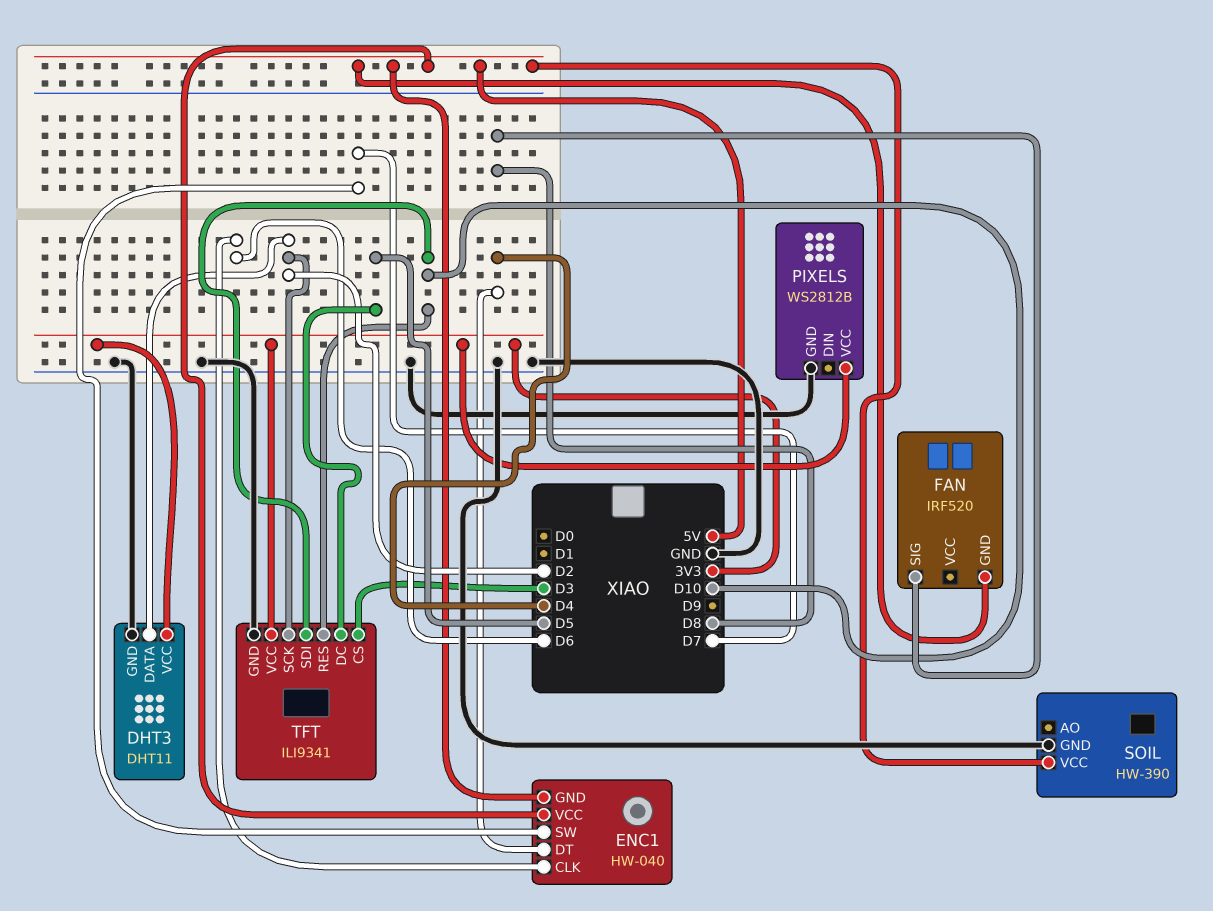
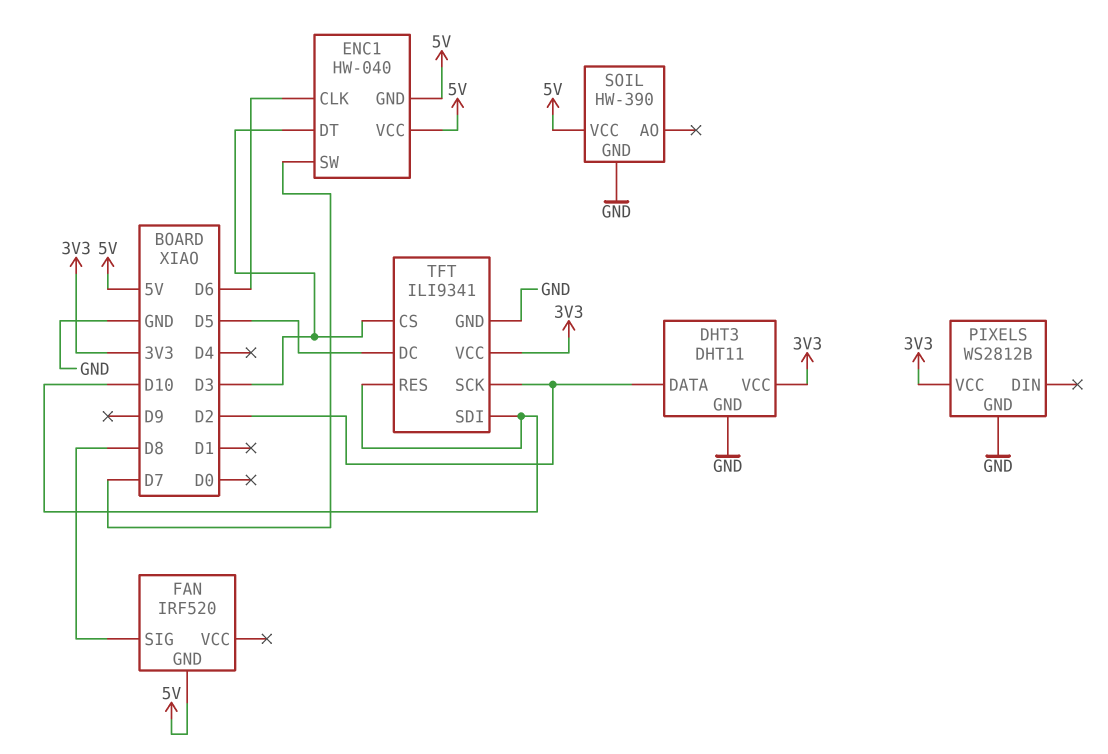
ENC1 pin DT: D4 -> D3

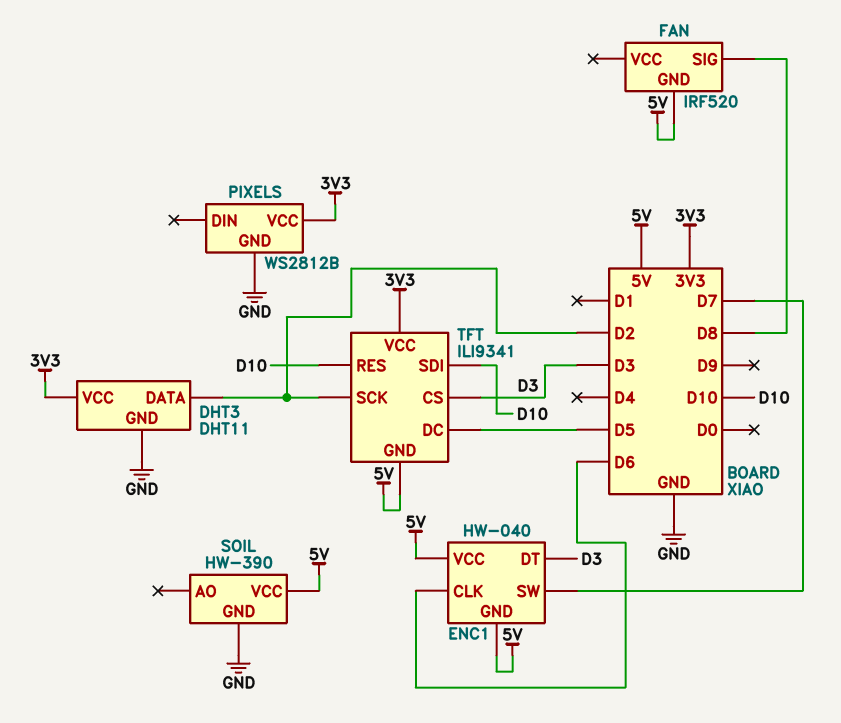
TFT pin GND: GND -> 5V

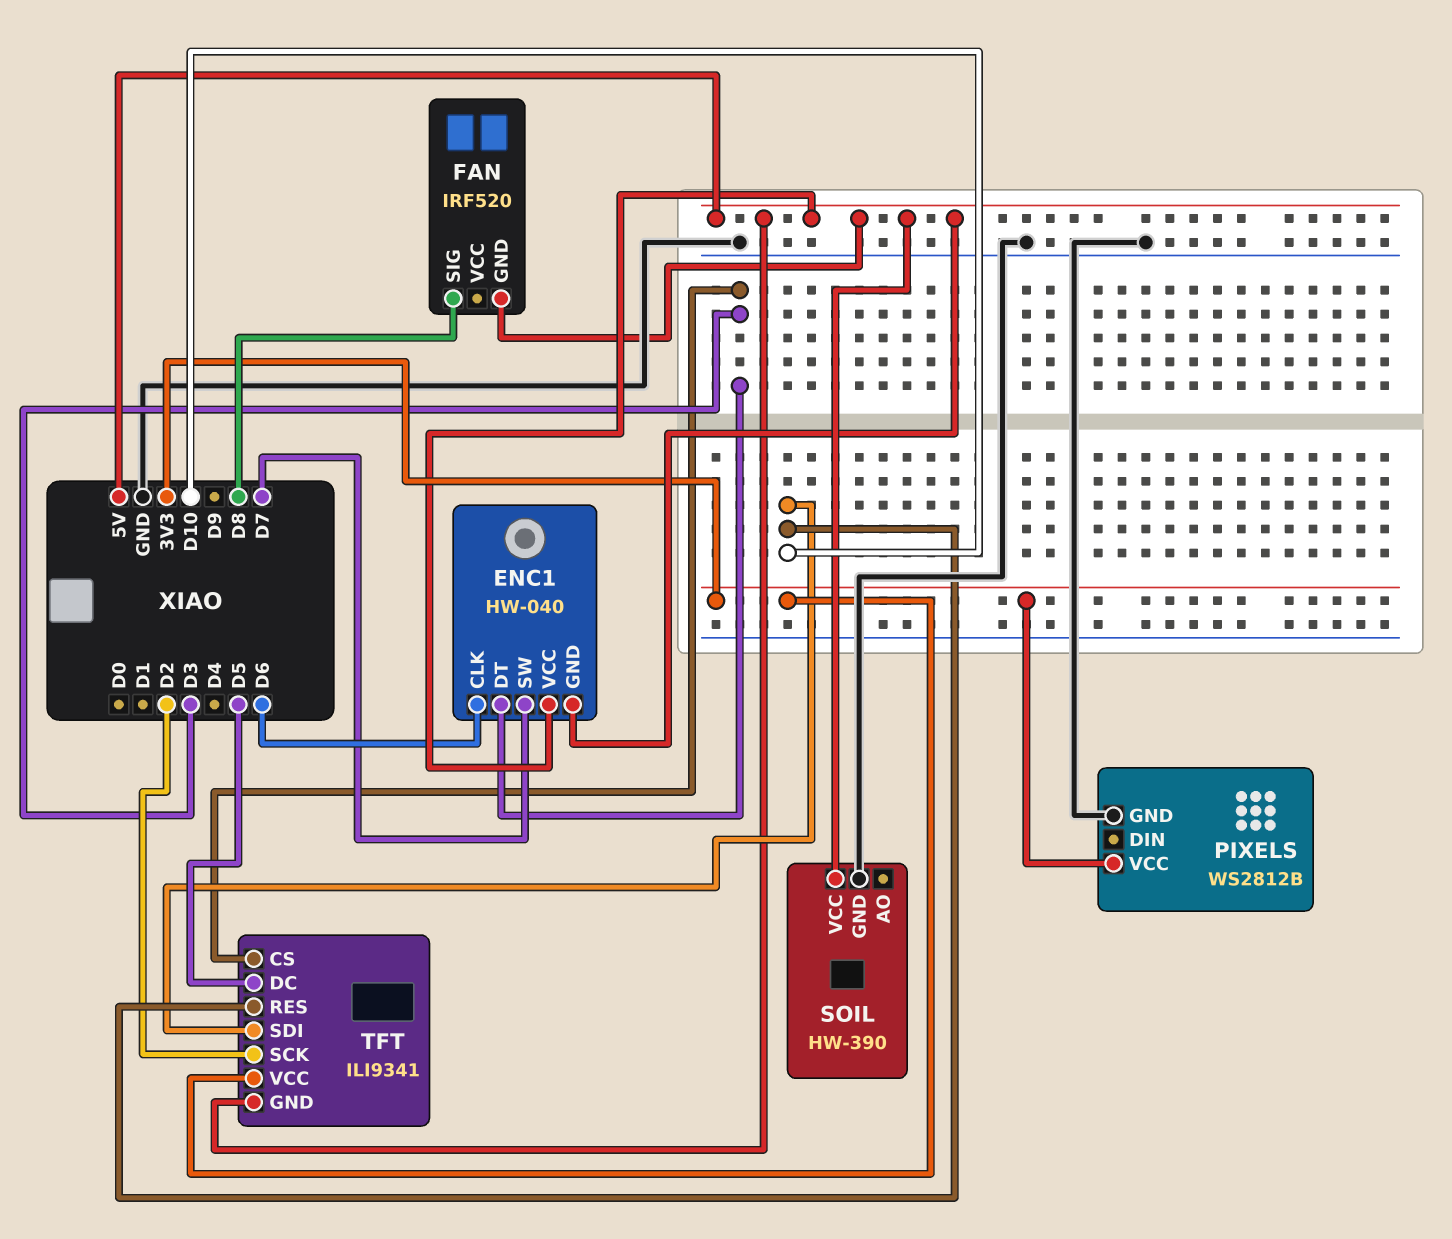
DHT3: DHT11 -> none
DHT3 pin DATA: D2 -> none
DHT3 pin GND: GND -> none
DHT3 pin VCC: 3V3 -> none

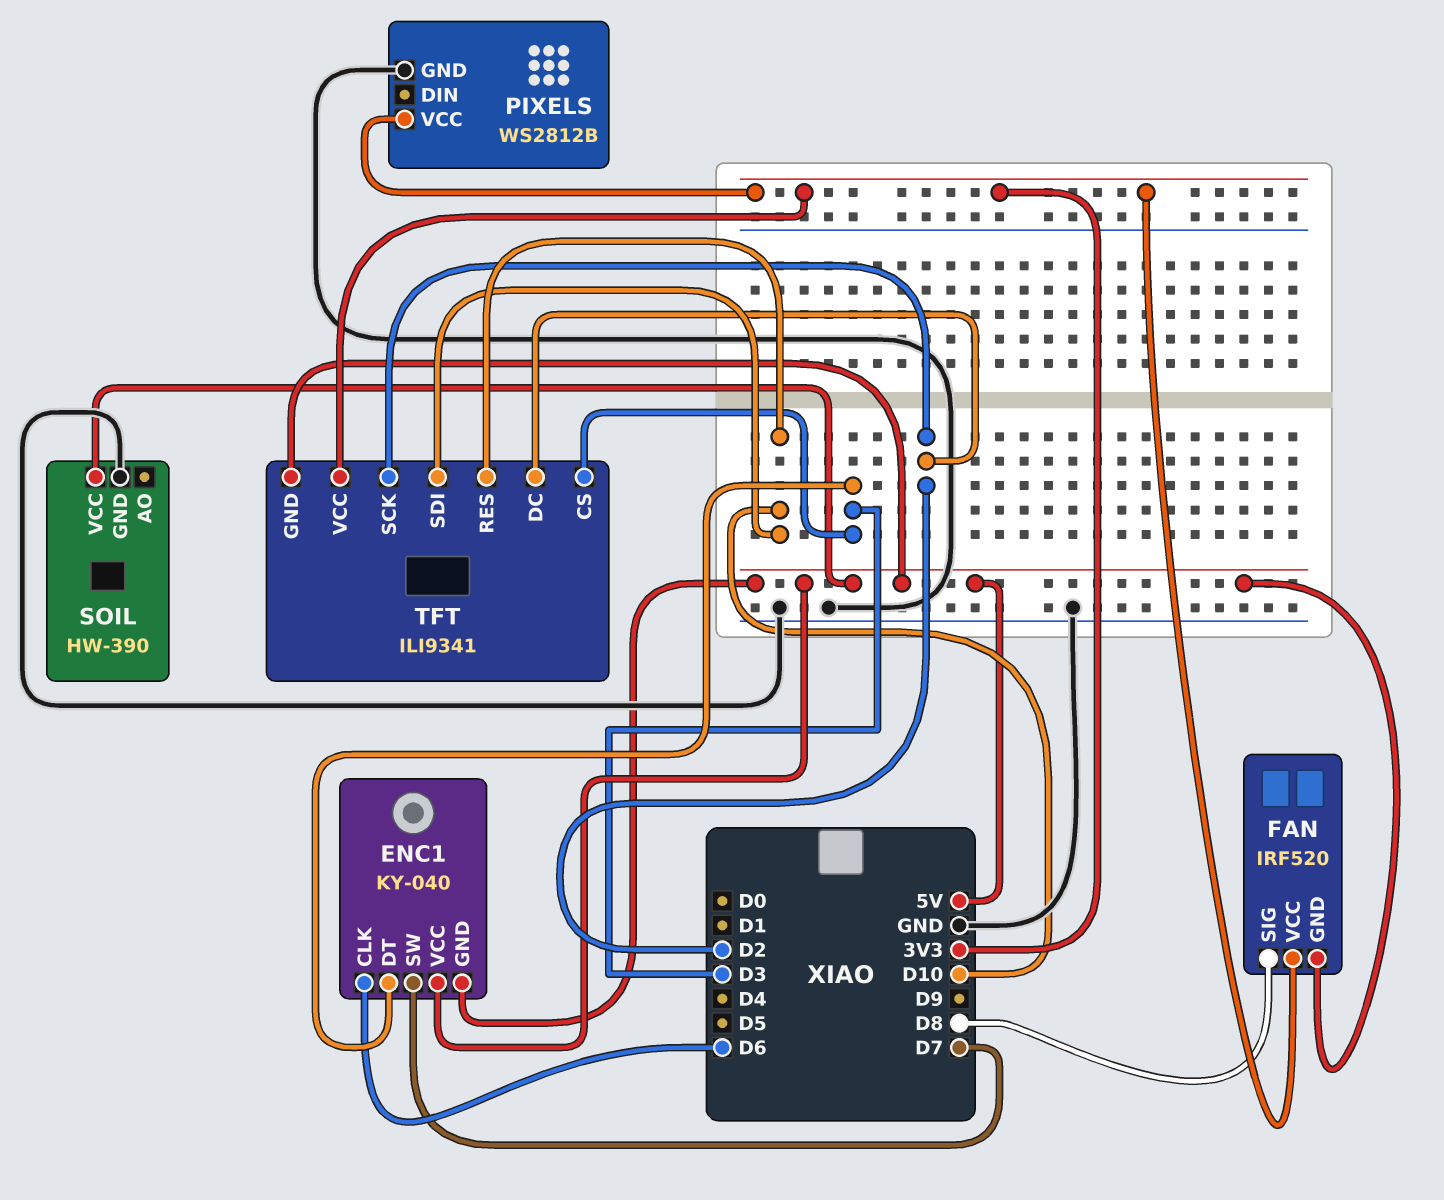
ENC1: HW-040 -> KY-040
FAN pin VCC: none -> 3V3
TFT pin DC: D5 -> D2

